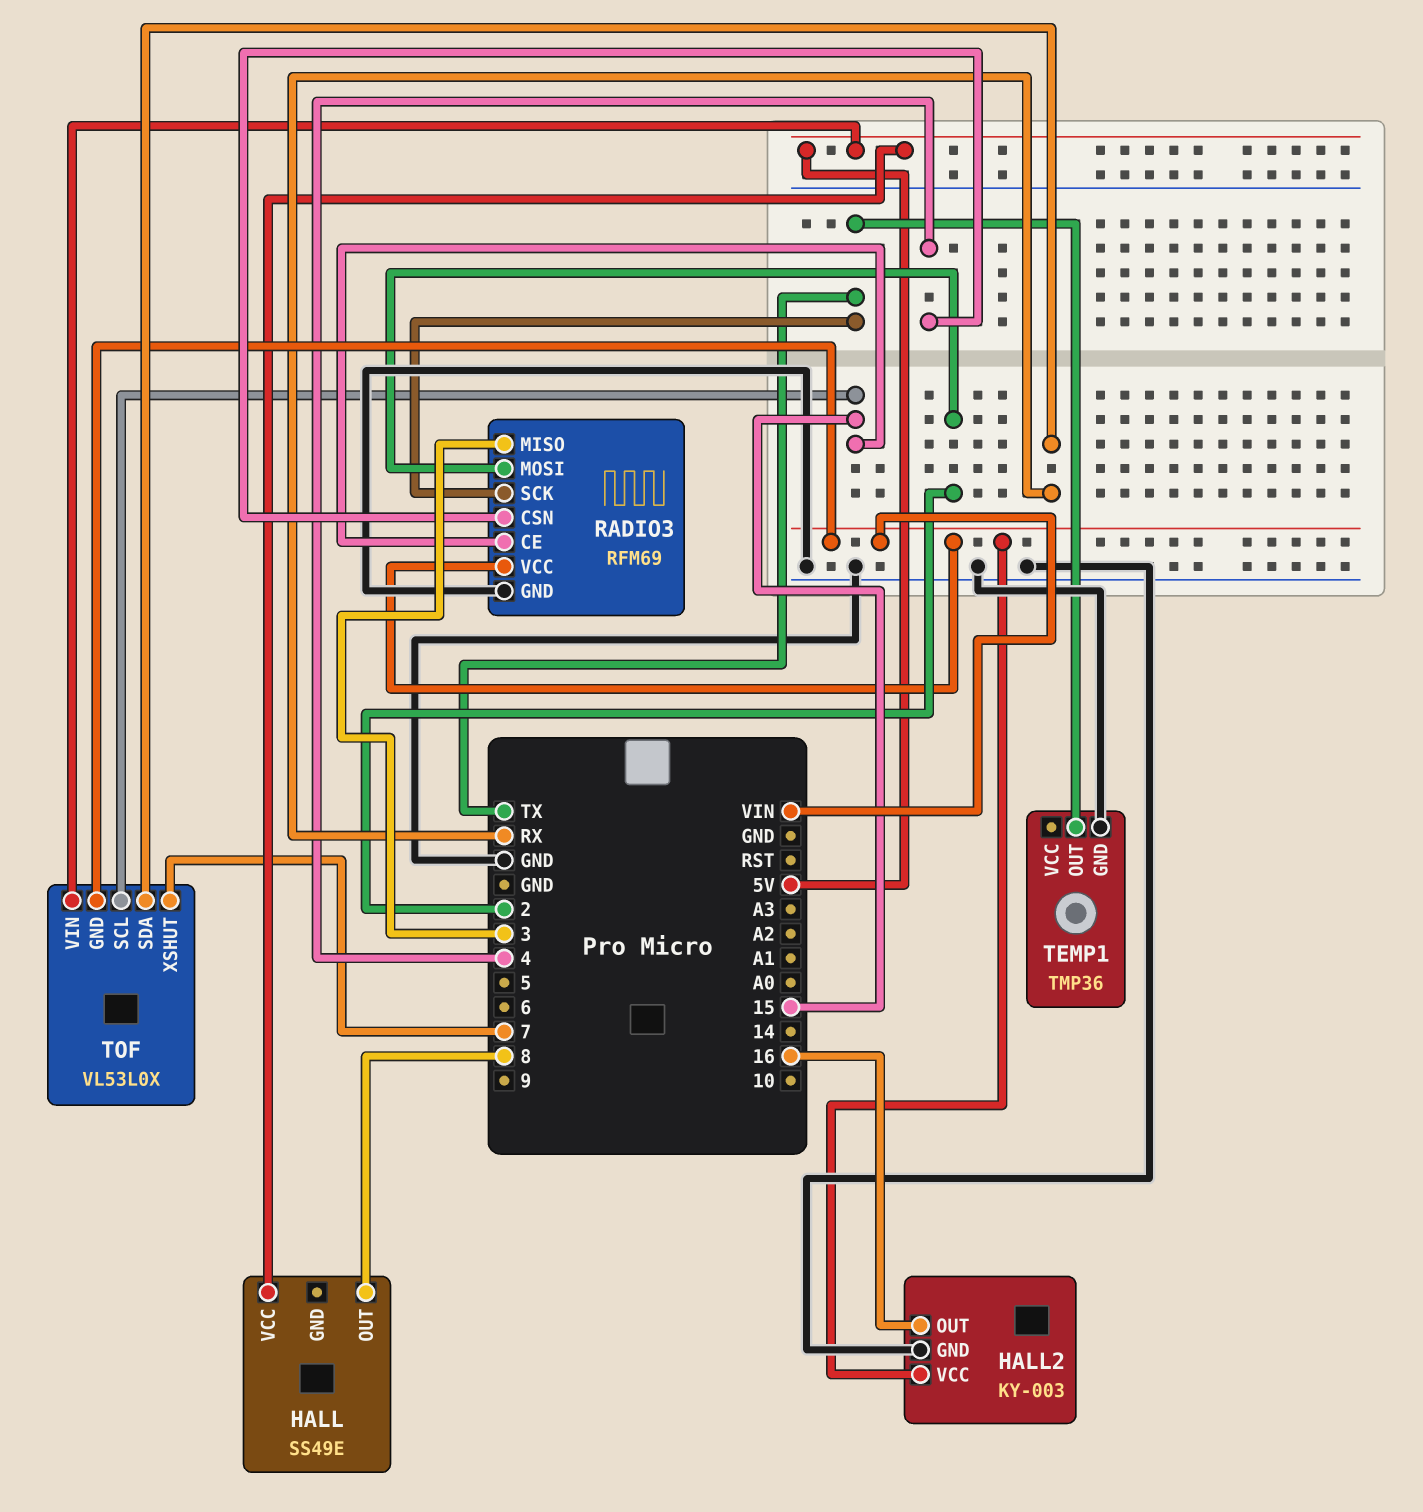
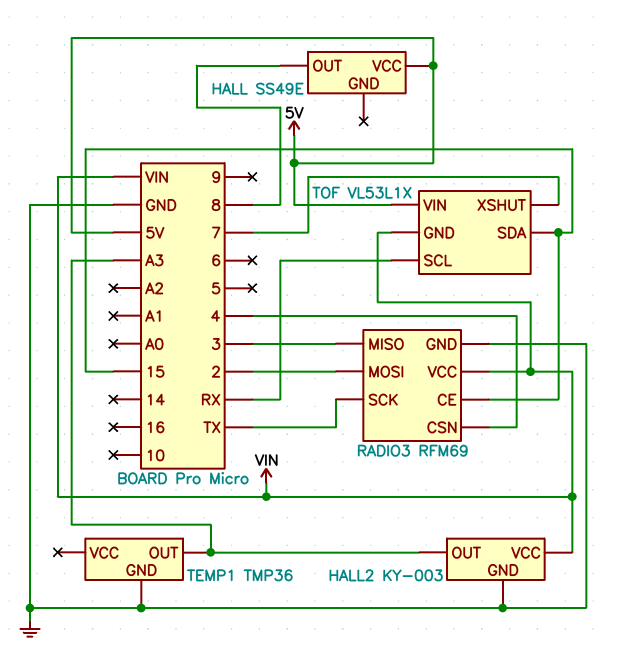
HALL2 pin OUT: 16 -> A3
TEMP1 pin OUT: TX -> A3
TOF: VL53L0X -> VL53L1X
TOF pin SCL: 15 -> RX
TOF pin SDA: RX -> 15

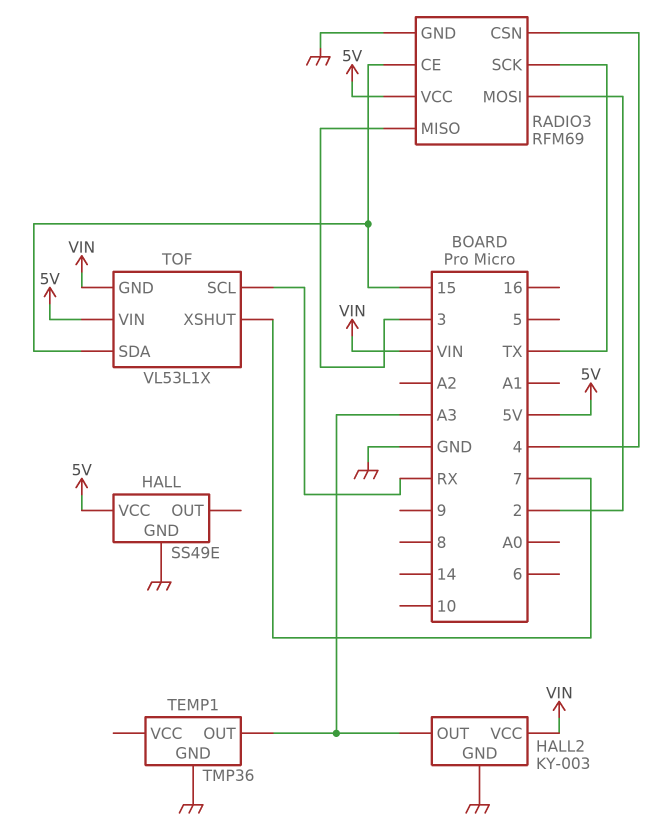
HALL pin GND: none -> GND
HALL pin OUT: 8 -> none
RADIO3 pin VCC: VIN -> 5V

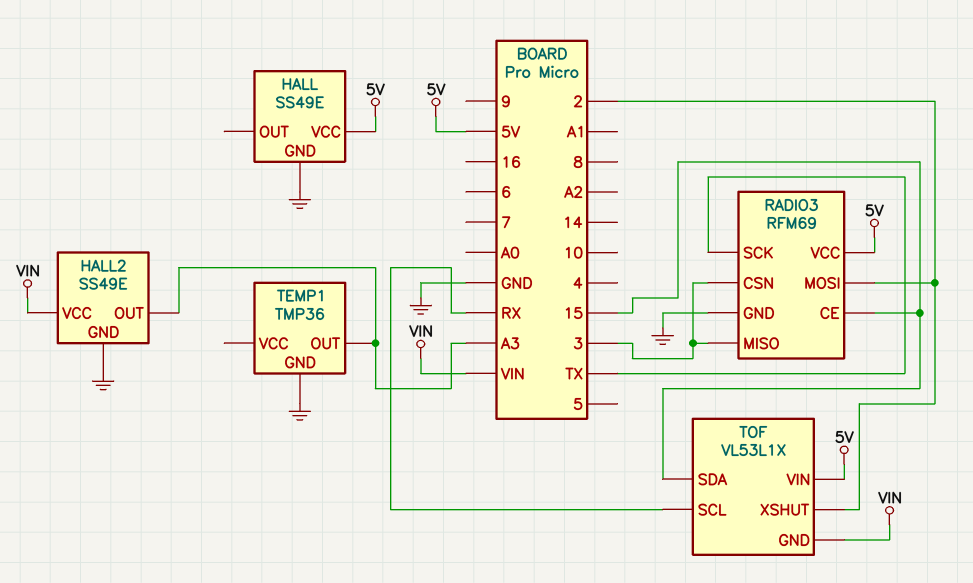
HALL2: KY-003 -> SS49E
RADIO3 pin CSN: 4 -> 3
TOF pin XSHUT: 7 -> 2

